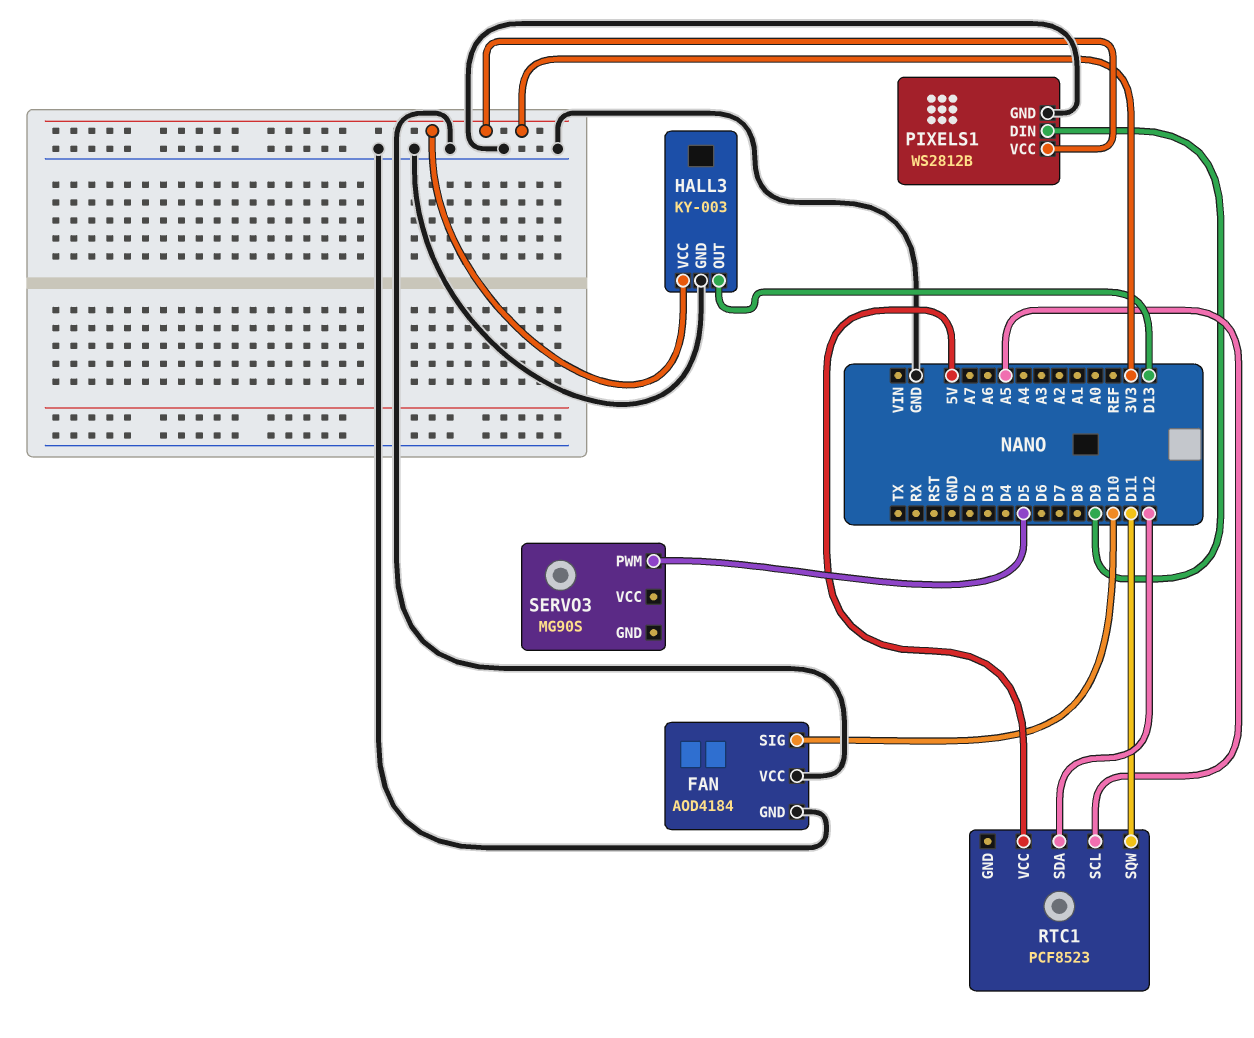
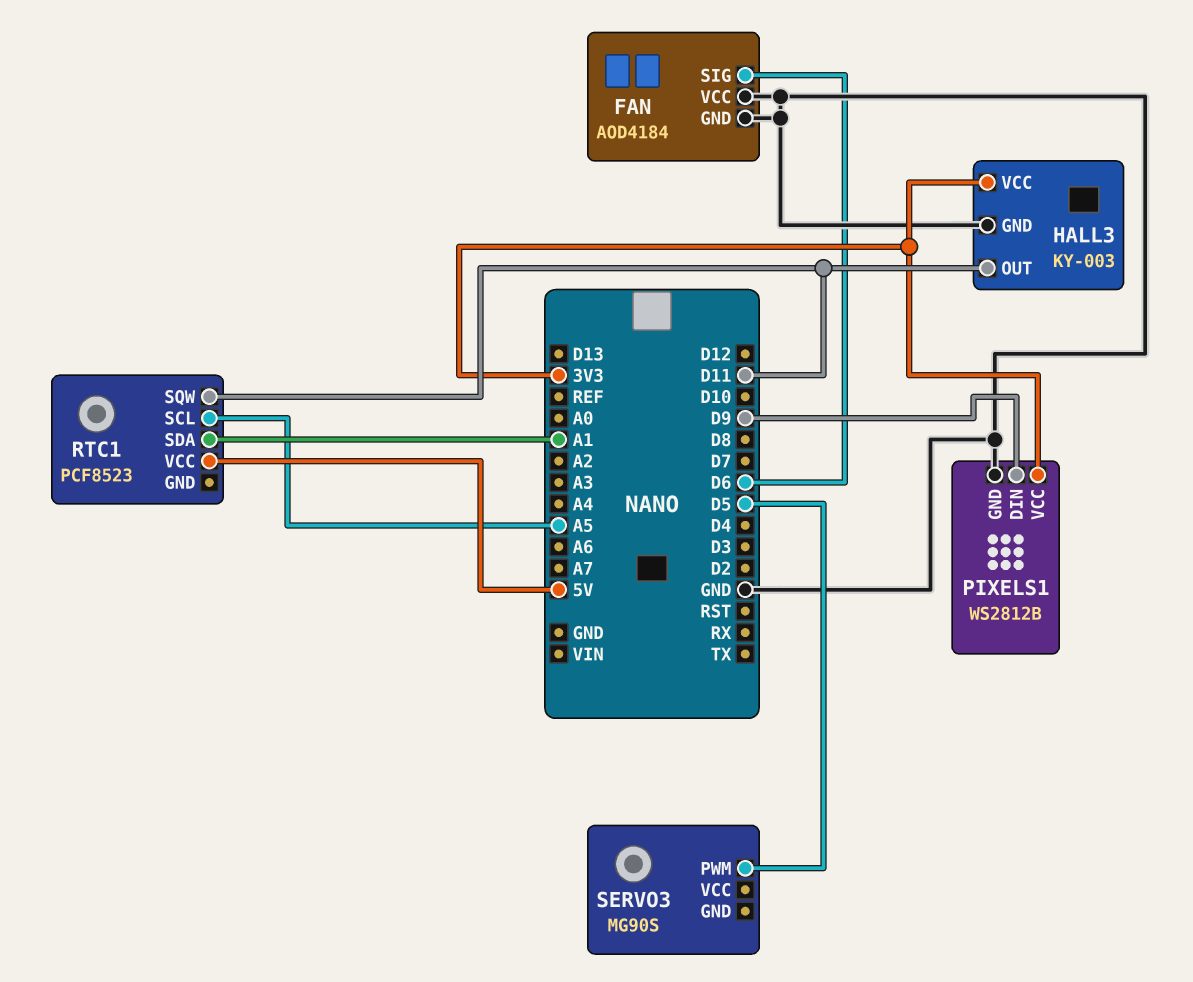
FAN pin SIG: D10 -> D6
HALL3 pin OUT: D13 -> D11
RTC1 pin SDA: D12 -> A1

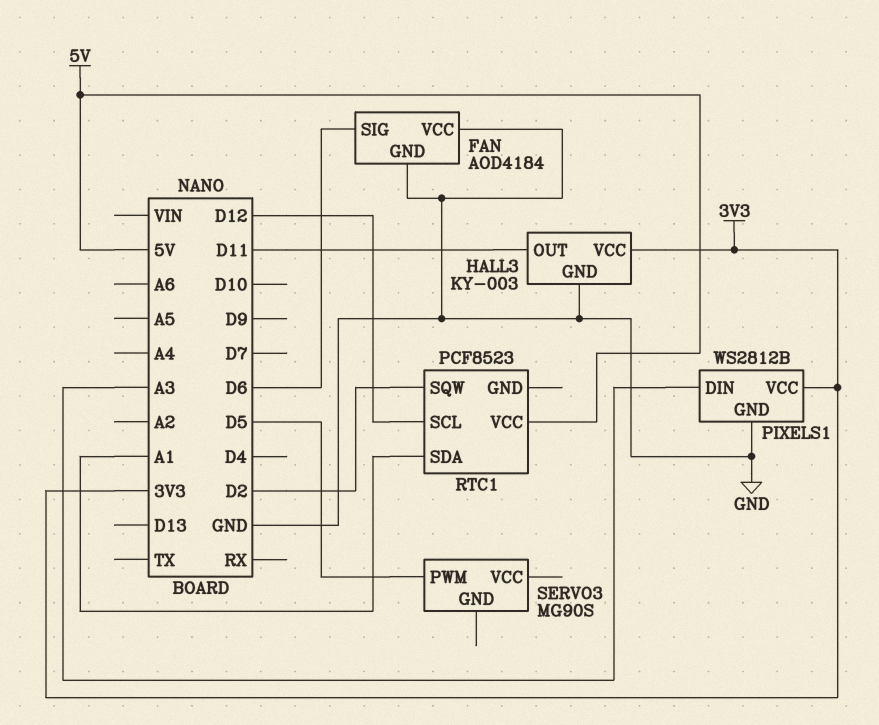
PIXELS1 pin DIN: D9 -> A3
RTC1 pin SCL: A5 -> D12
RTC1 pin SQW: D11 -> D2

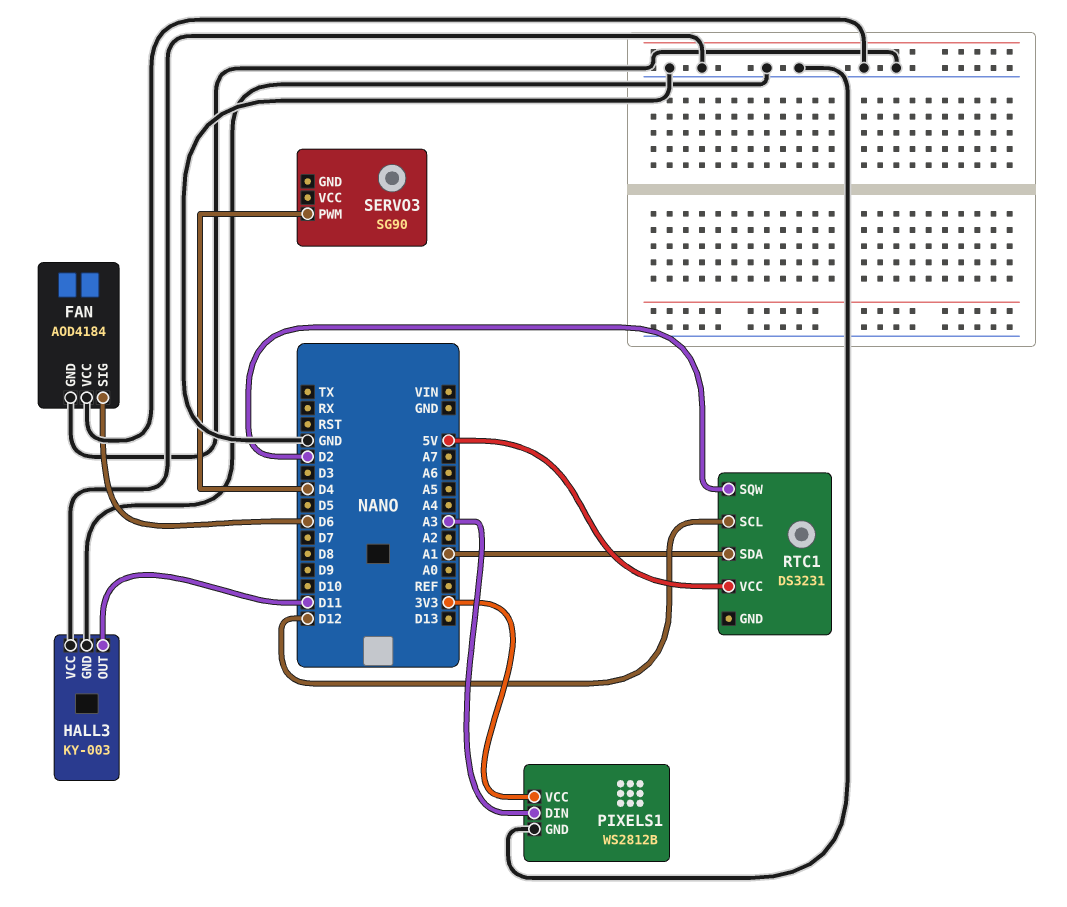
HALL3 pin VCC: 3V3 -> GND
RTC1: PCF8523 -> DS3231
SERVO3: MG90S -> SG90
SERVO3 pin PWM: D5 -> D4

